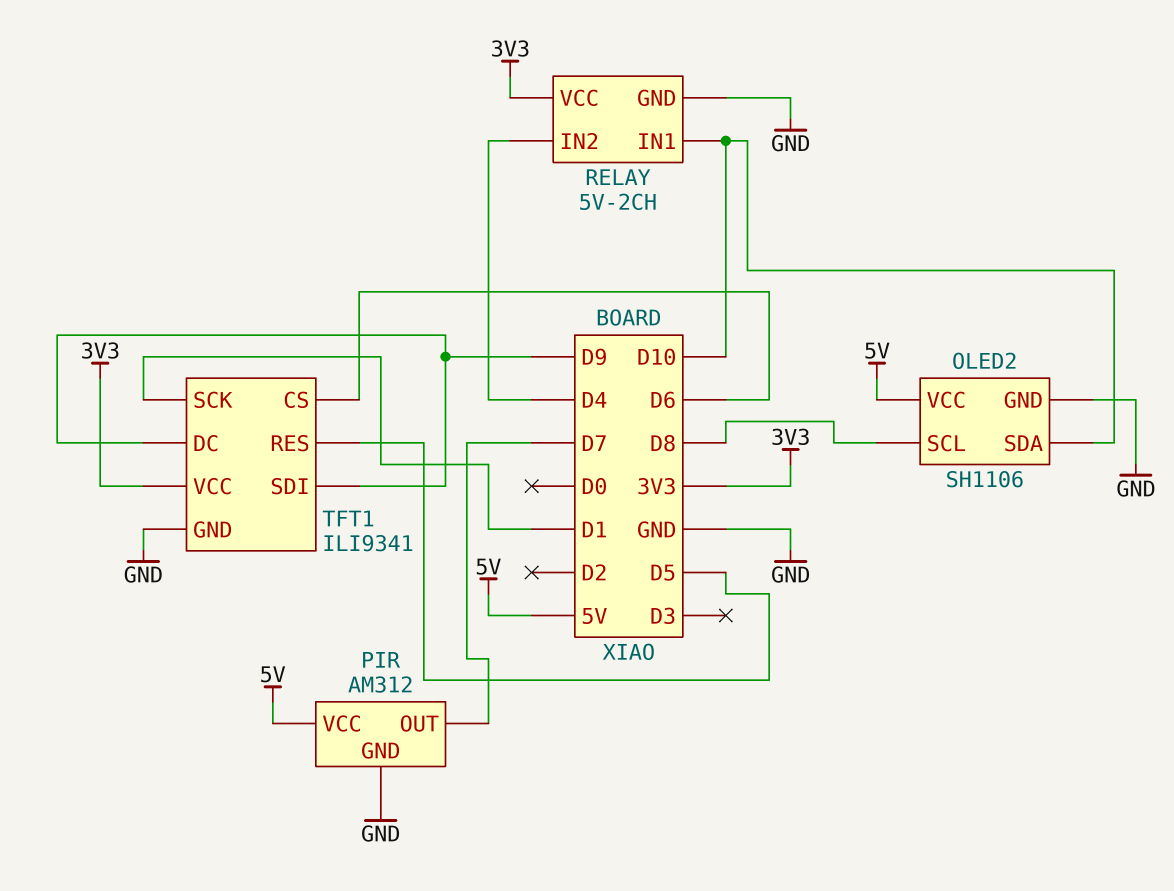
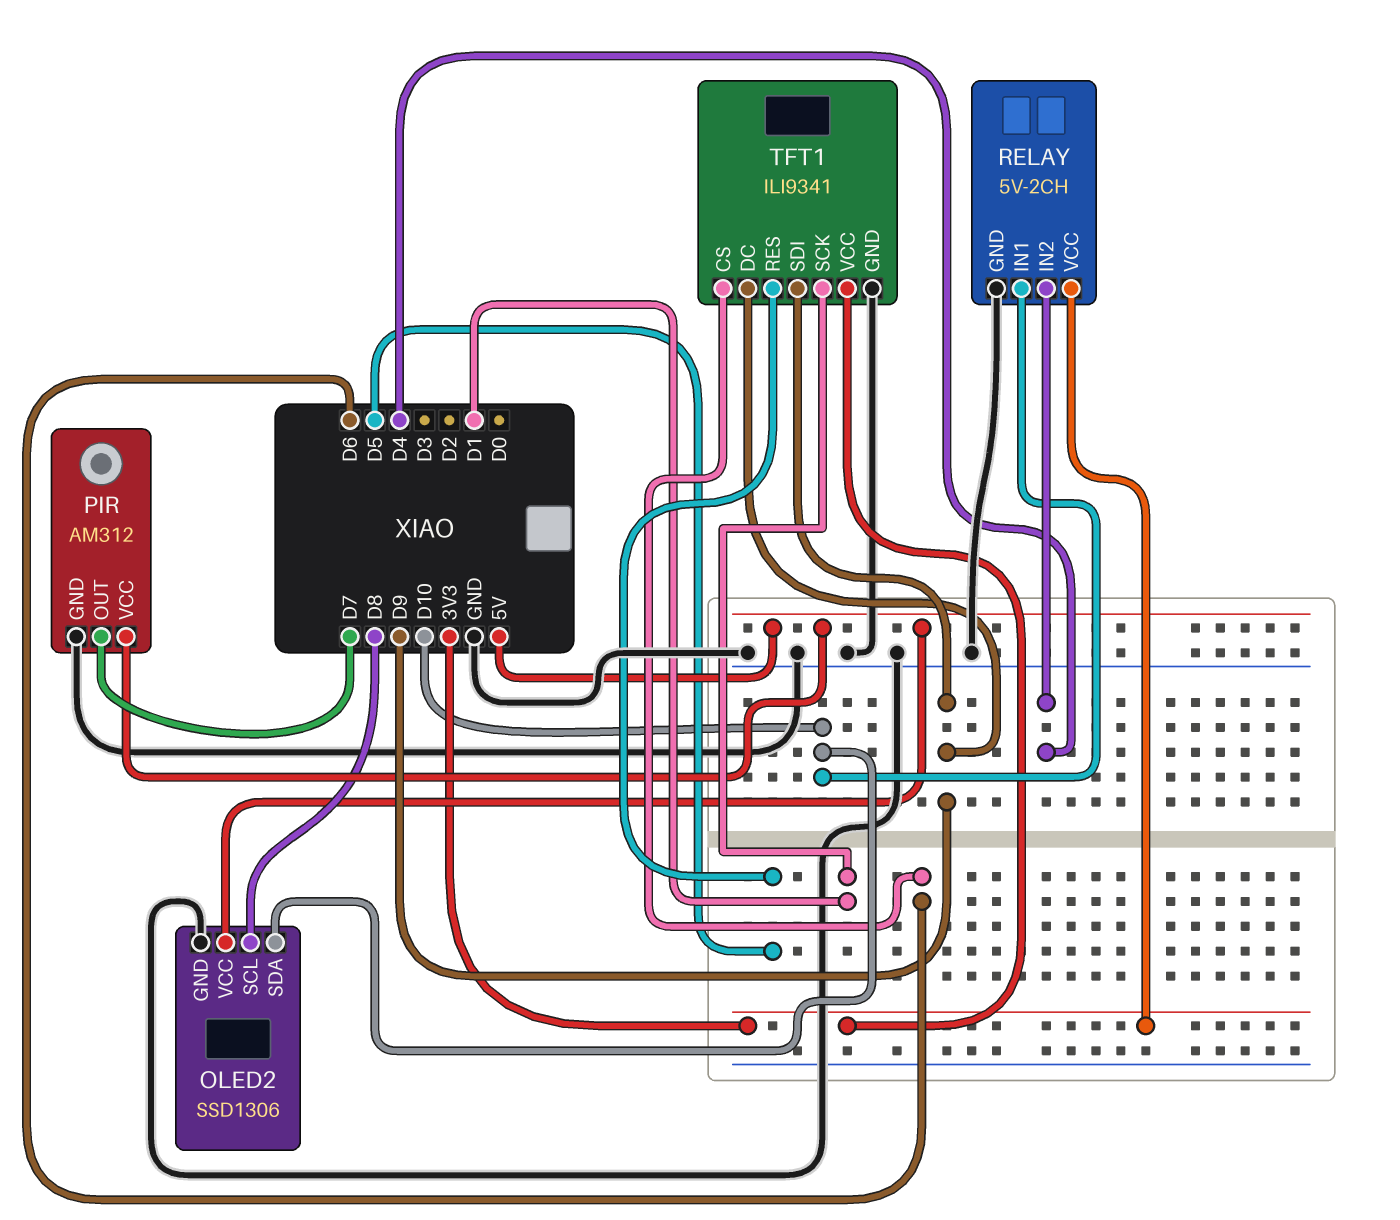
OLED2: SH1106 -> SSD1306

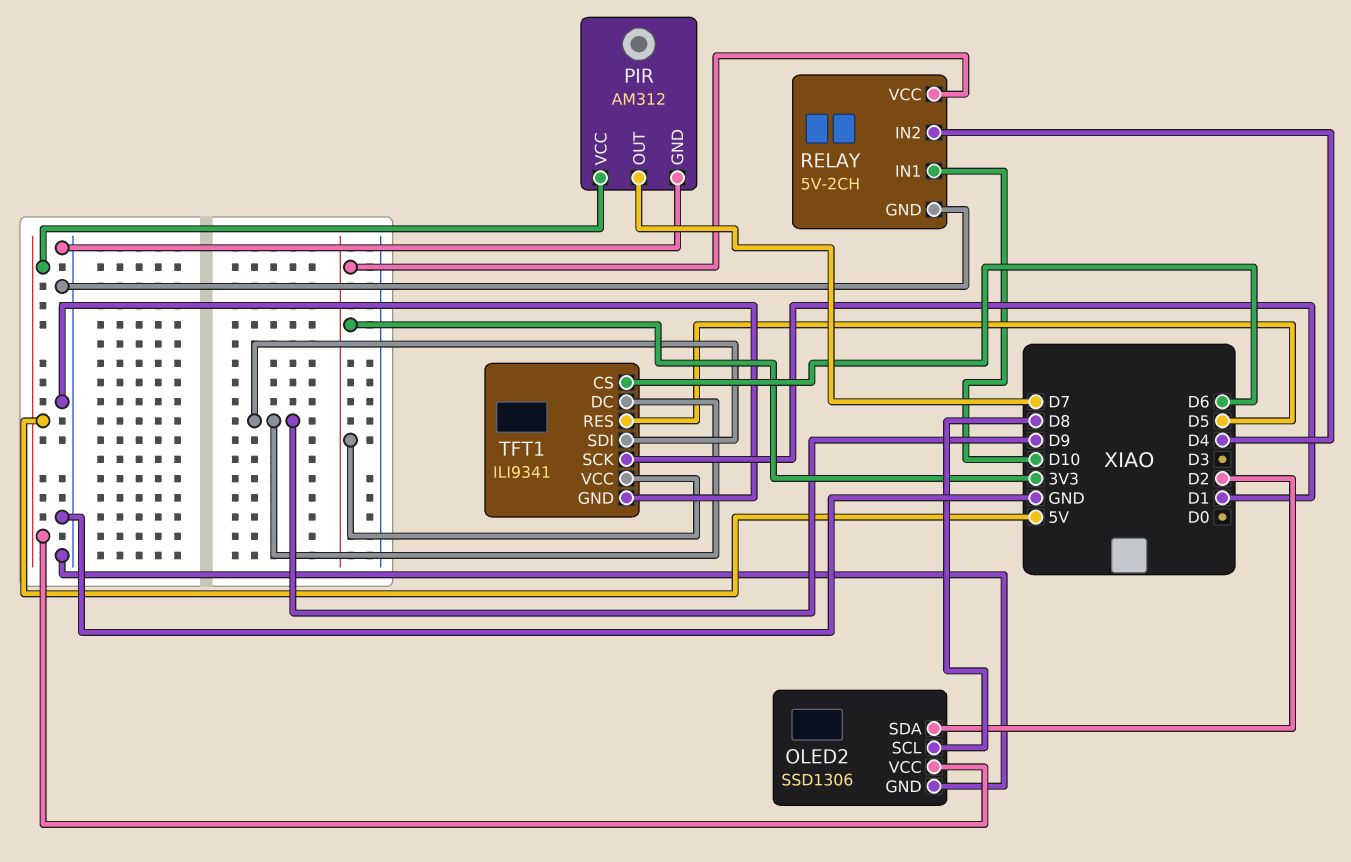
OLED2 pin SDA: D10 -> D2

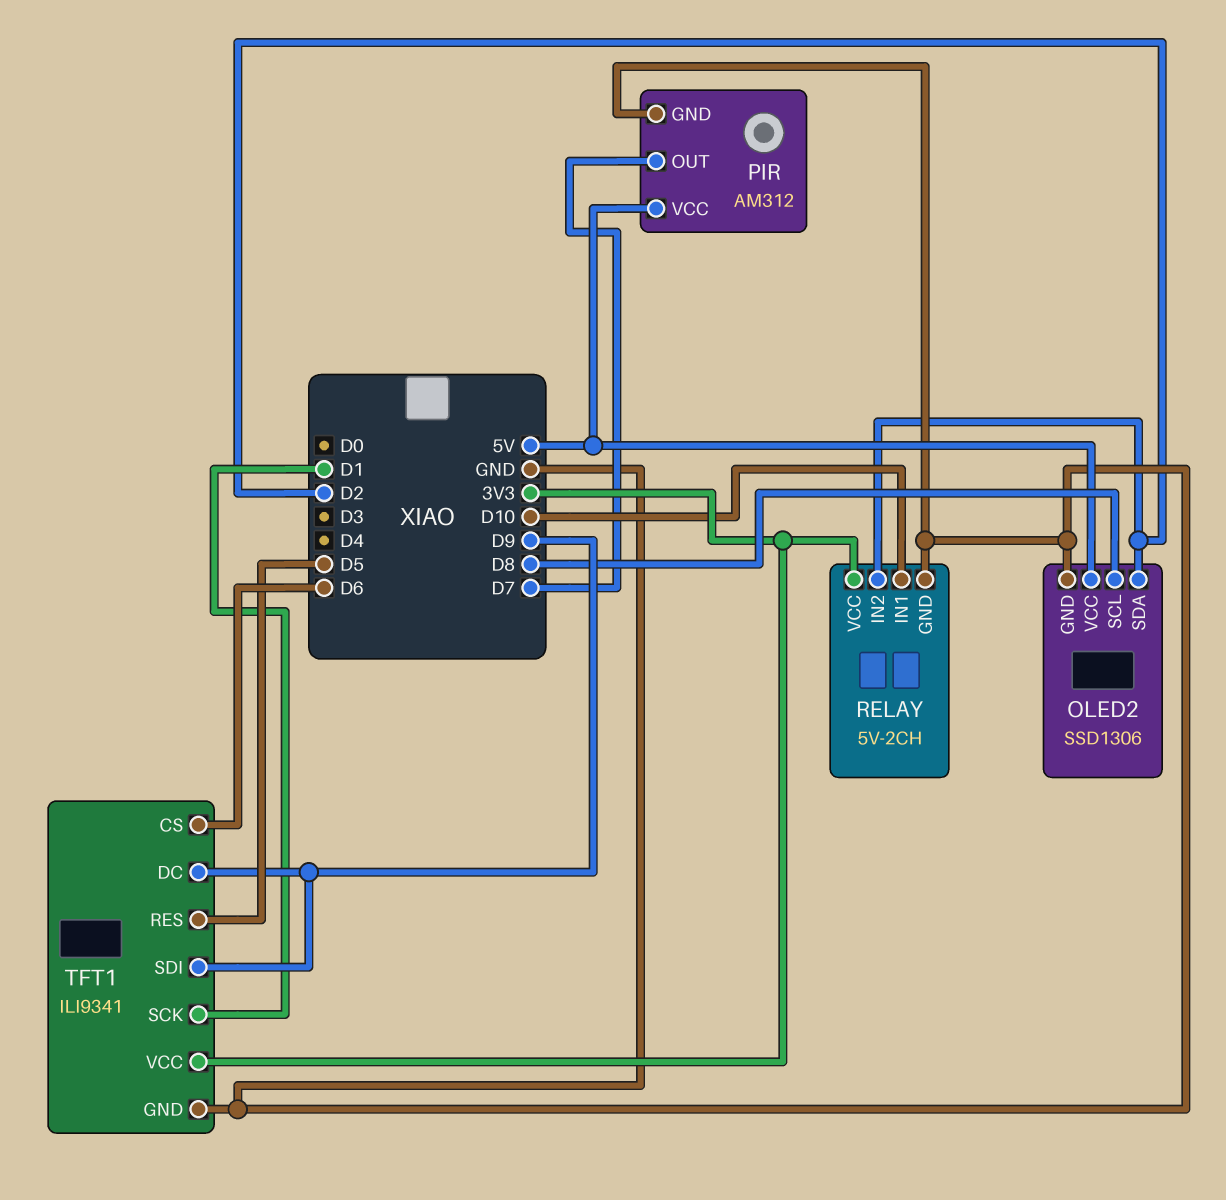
RELAY pin IN2: D4 -> D2

